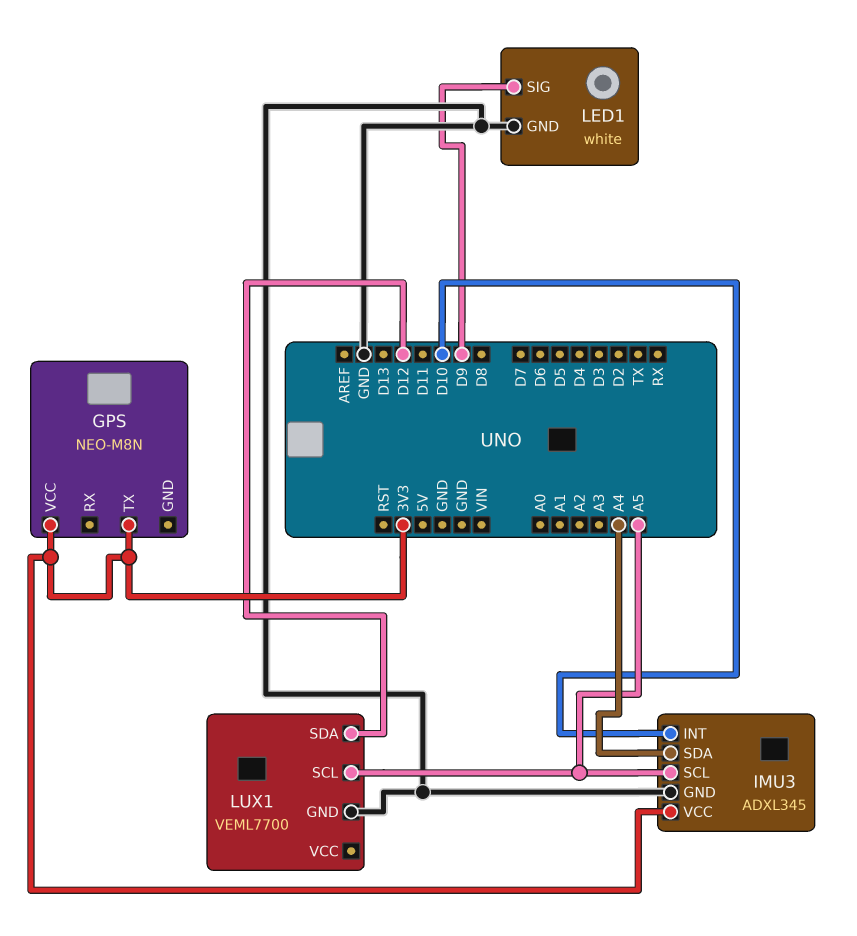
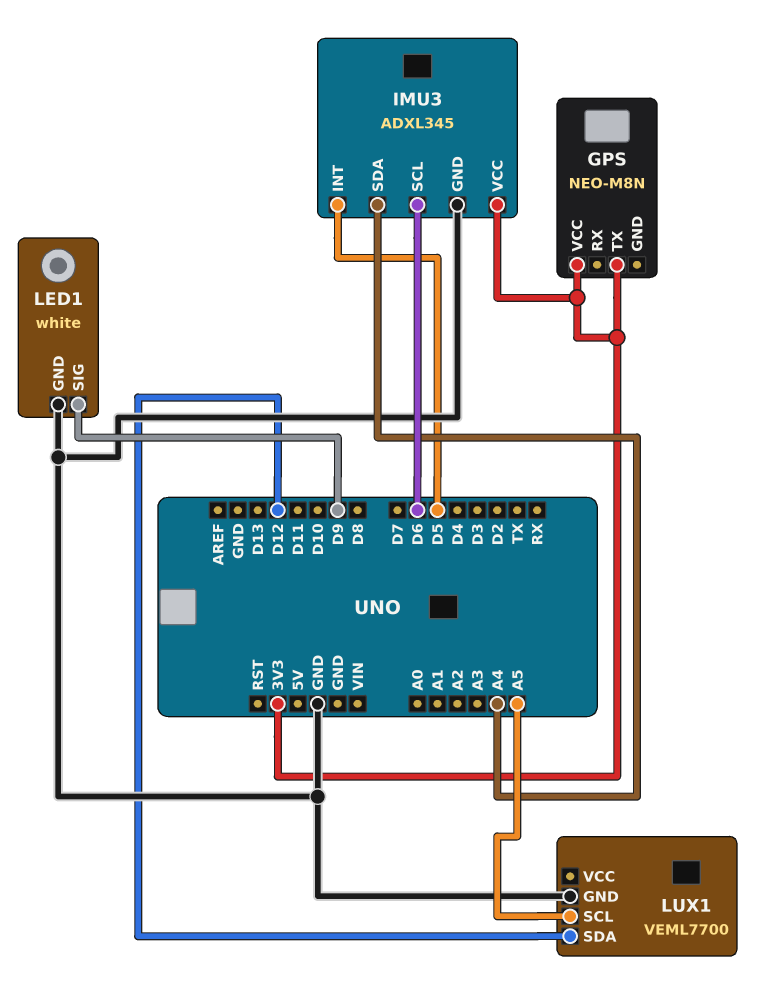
IMU3 pin INT: D10 -> D5
IMU3 pin SCL: A5 -> D6

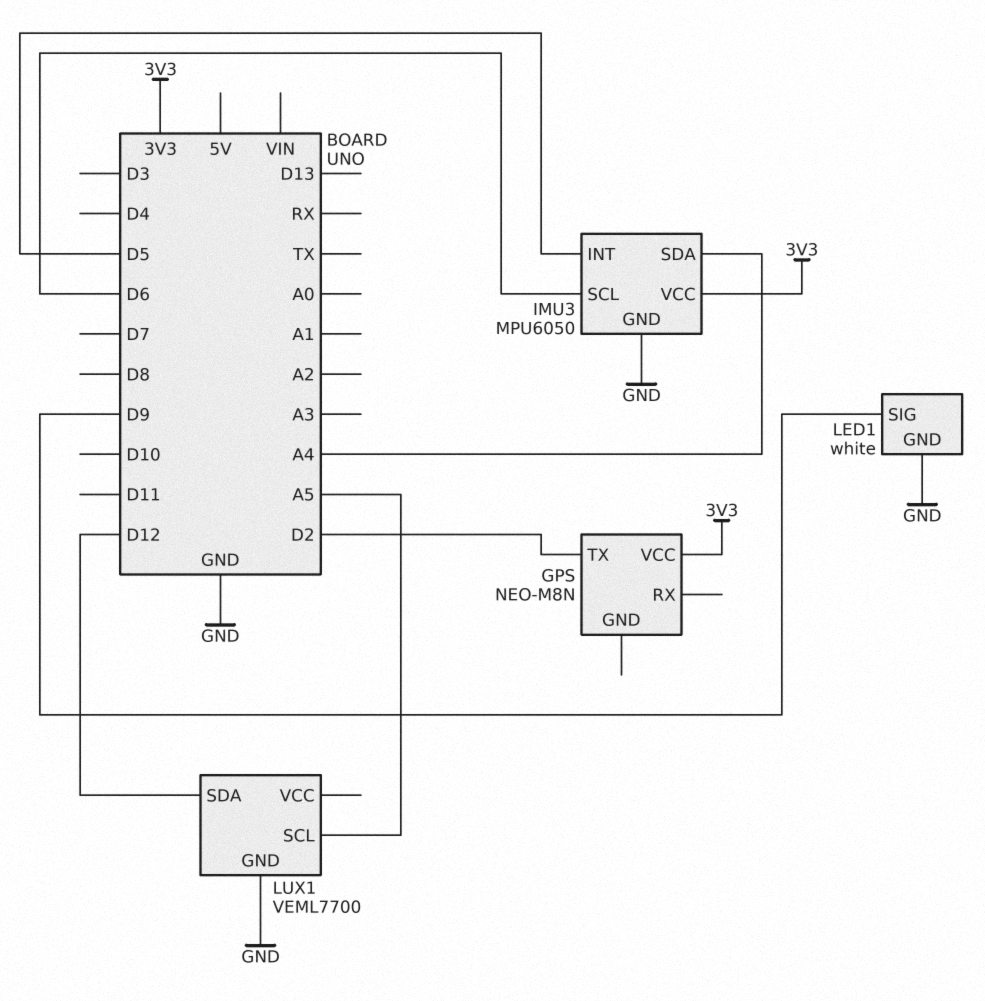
GPS pin TX: 3V3 -> D2
IMU3: ADXL345 -> MPU6050

